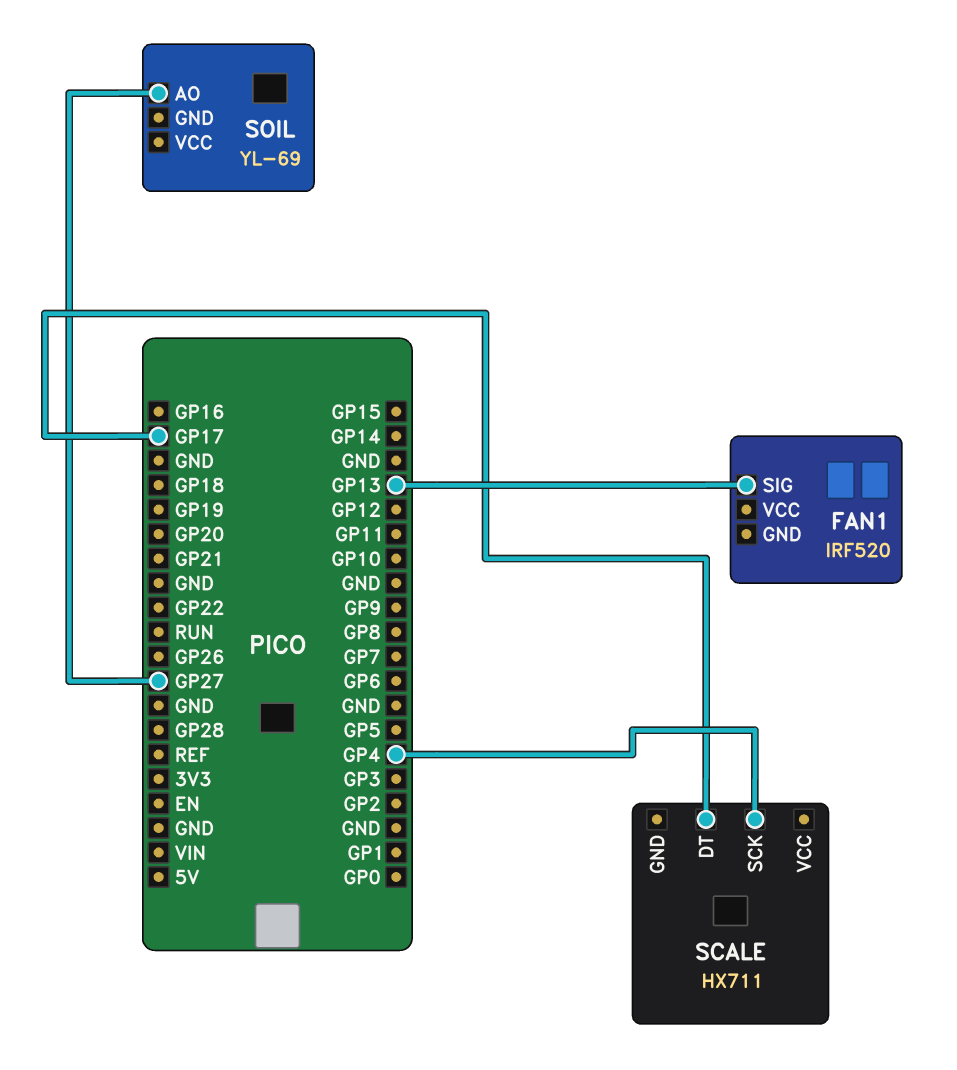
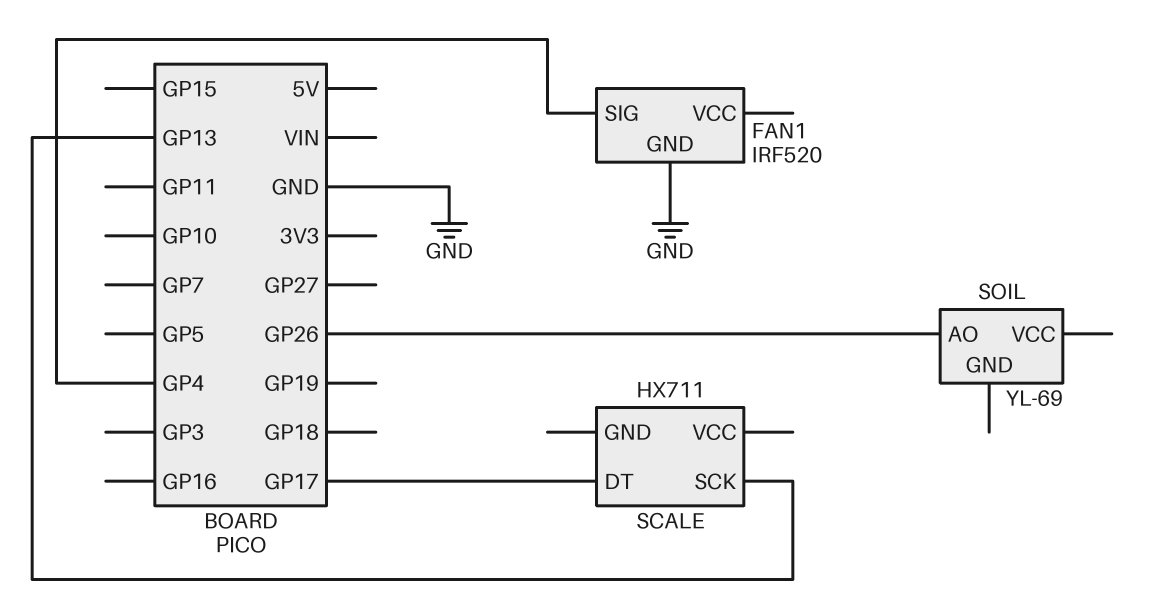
FAN1 pin GND: none -> GND
FAN1 pin SIG: GP13 -> GP4
SCALE pin SCK: GP4 -> GP13
SOIL pin AO: GP27 -> GP26

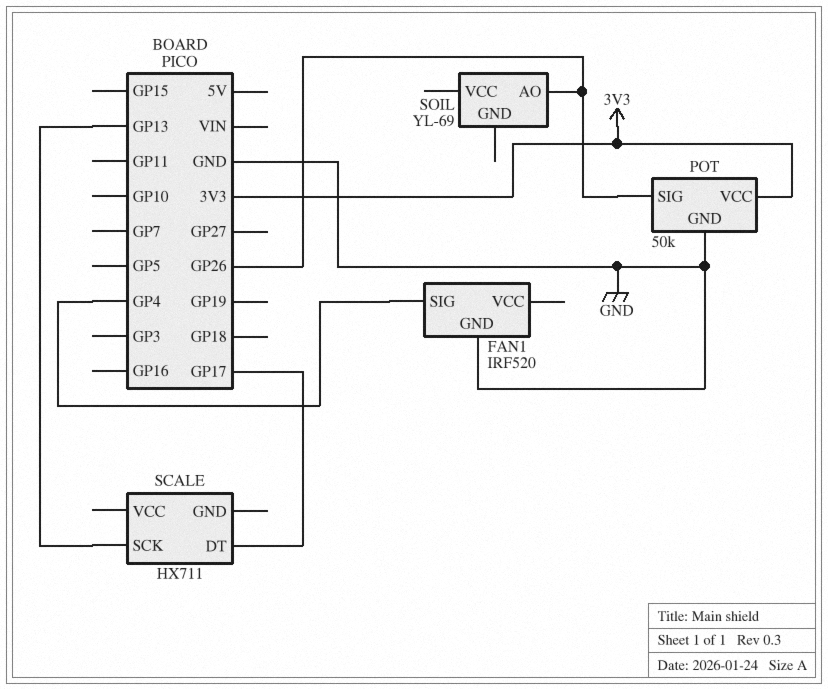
POT: none -> 50k
POT pin GND: none -> GND
POT pin SIG: none -> GP26
POT pin VCC: none -> 3V3

